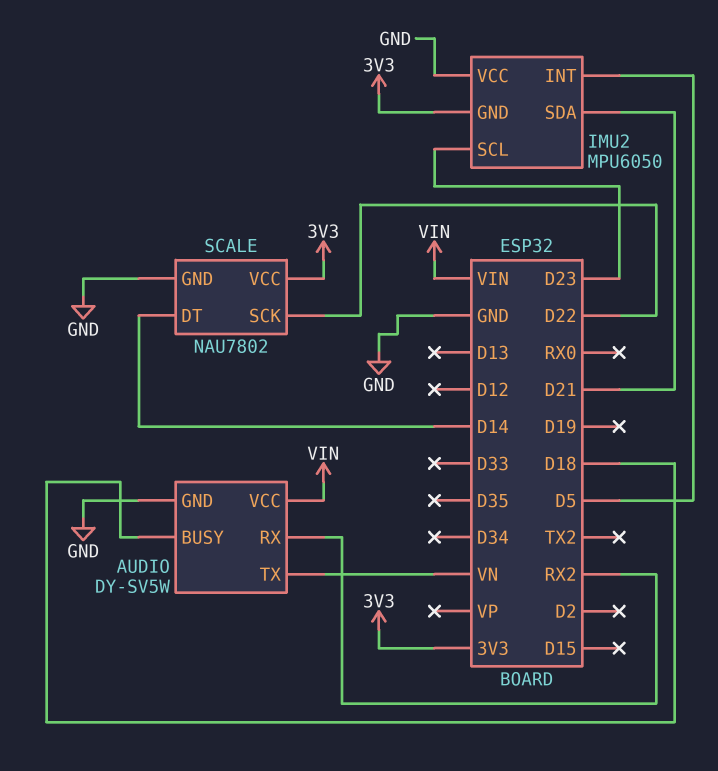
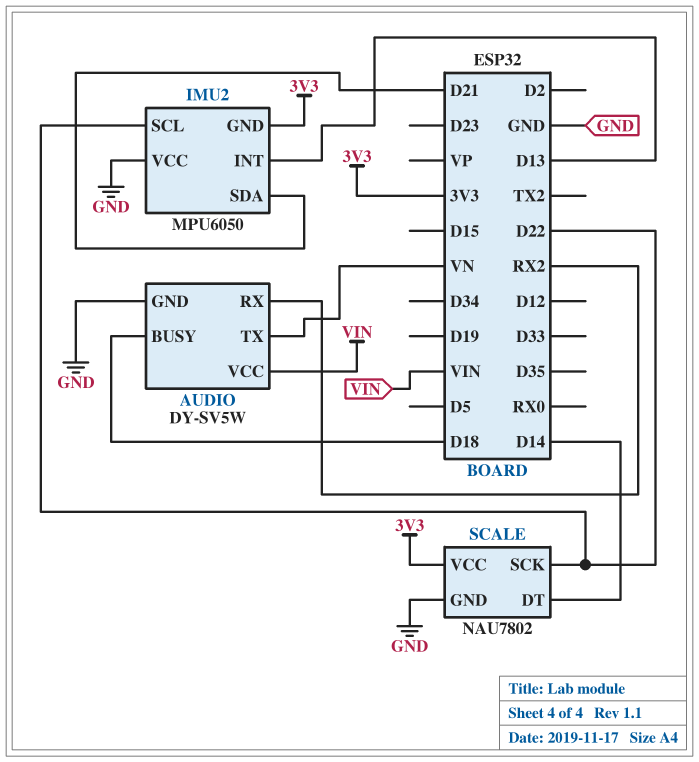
IMU2 pin INT: D5 -> D13
IMU2 pin SCL: D23 -> D22

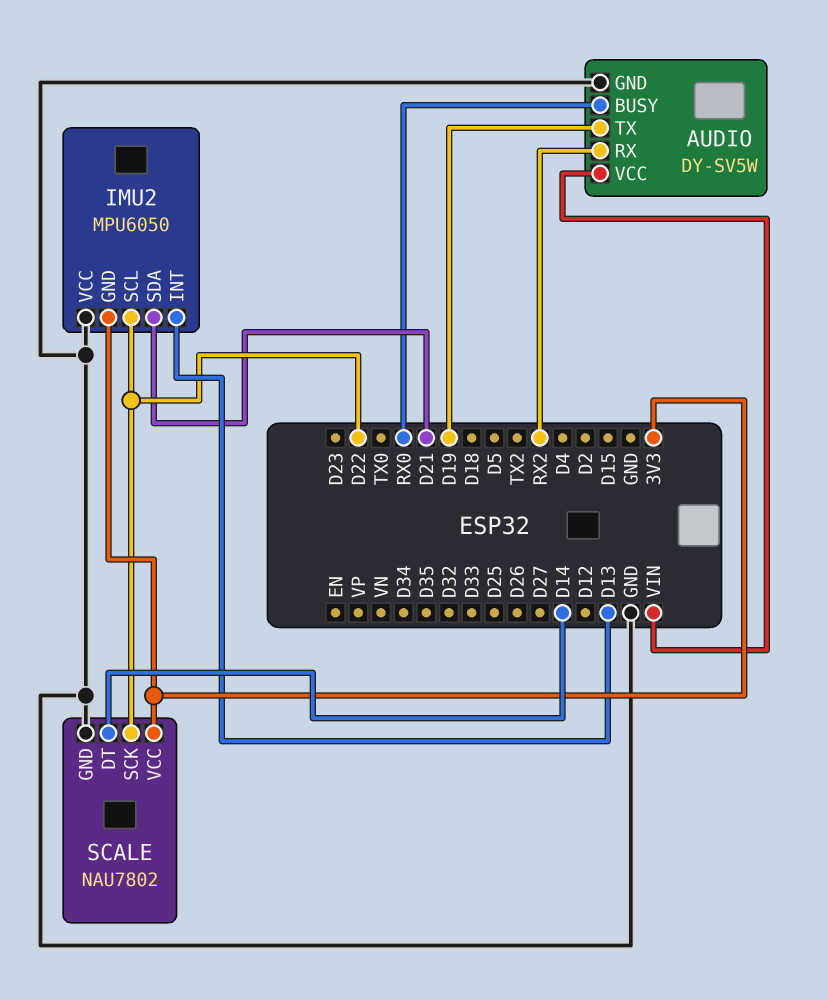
AUDIO pin BUSY: D18 -> RX0
AUDIO pin TX: VN -> D19

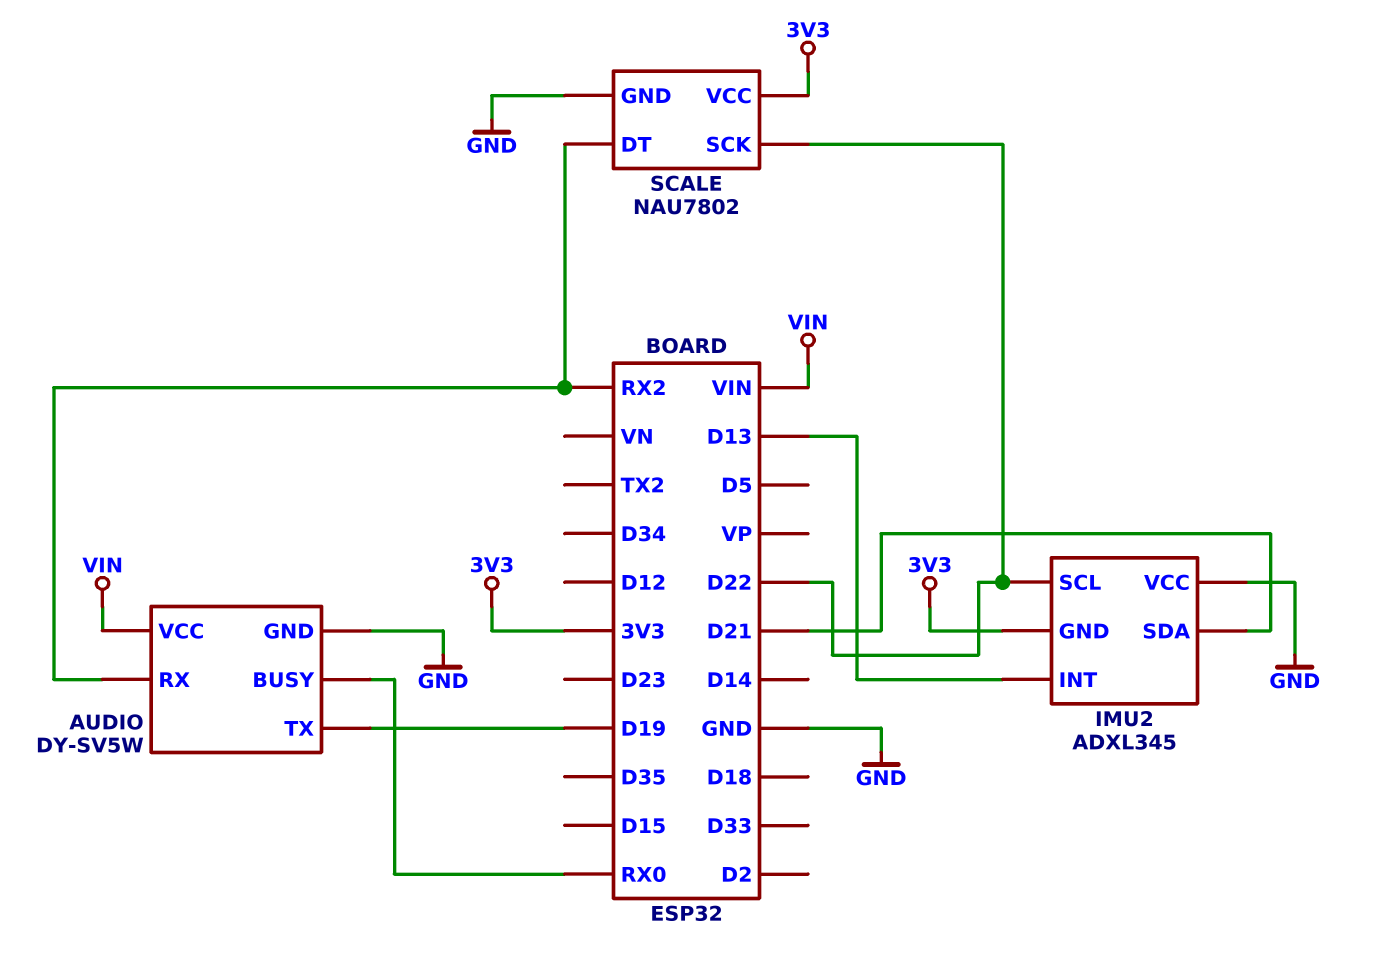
IMU2: MPU6050 -> ADXL345
SCALE pin DT: D14 -> RX2

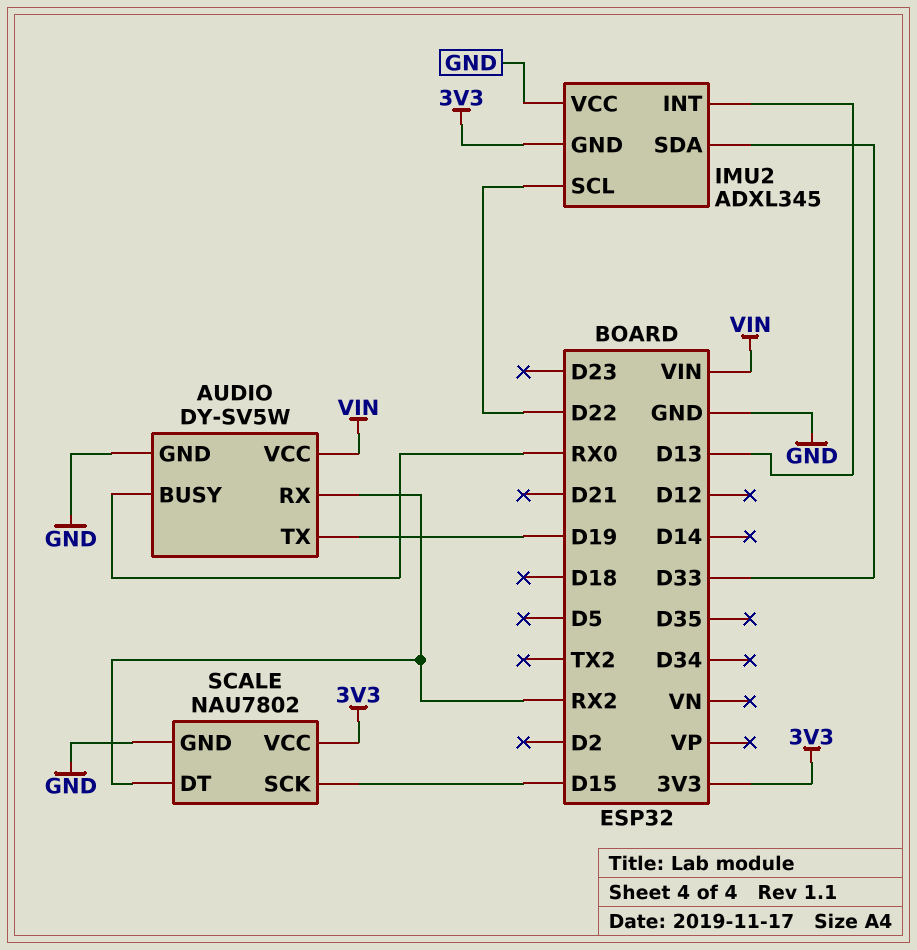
IMU2 pin SDA: D21 -> D33
SCALE pin SCK: D22 -> D15

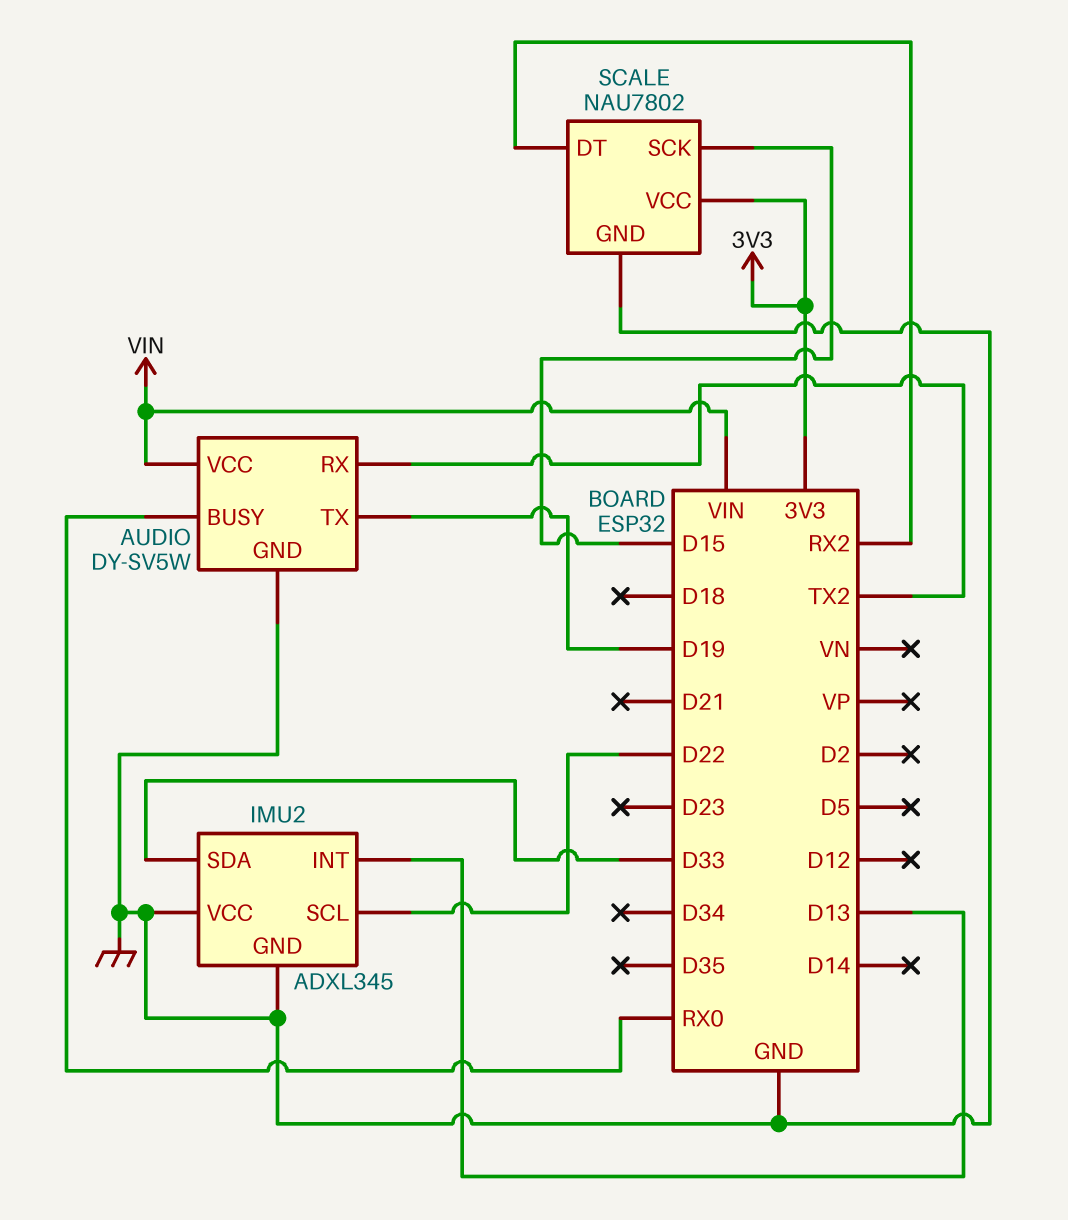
AUDIO pin RX: RX2 -> TX2
IMU2 pin GND: 3V3 -> GND

